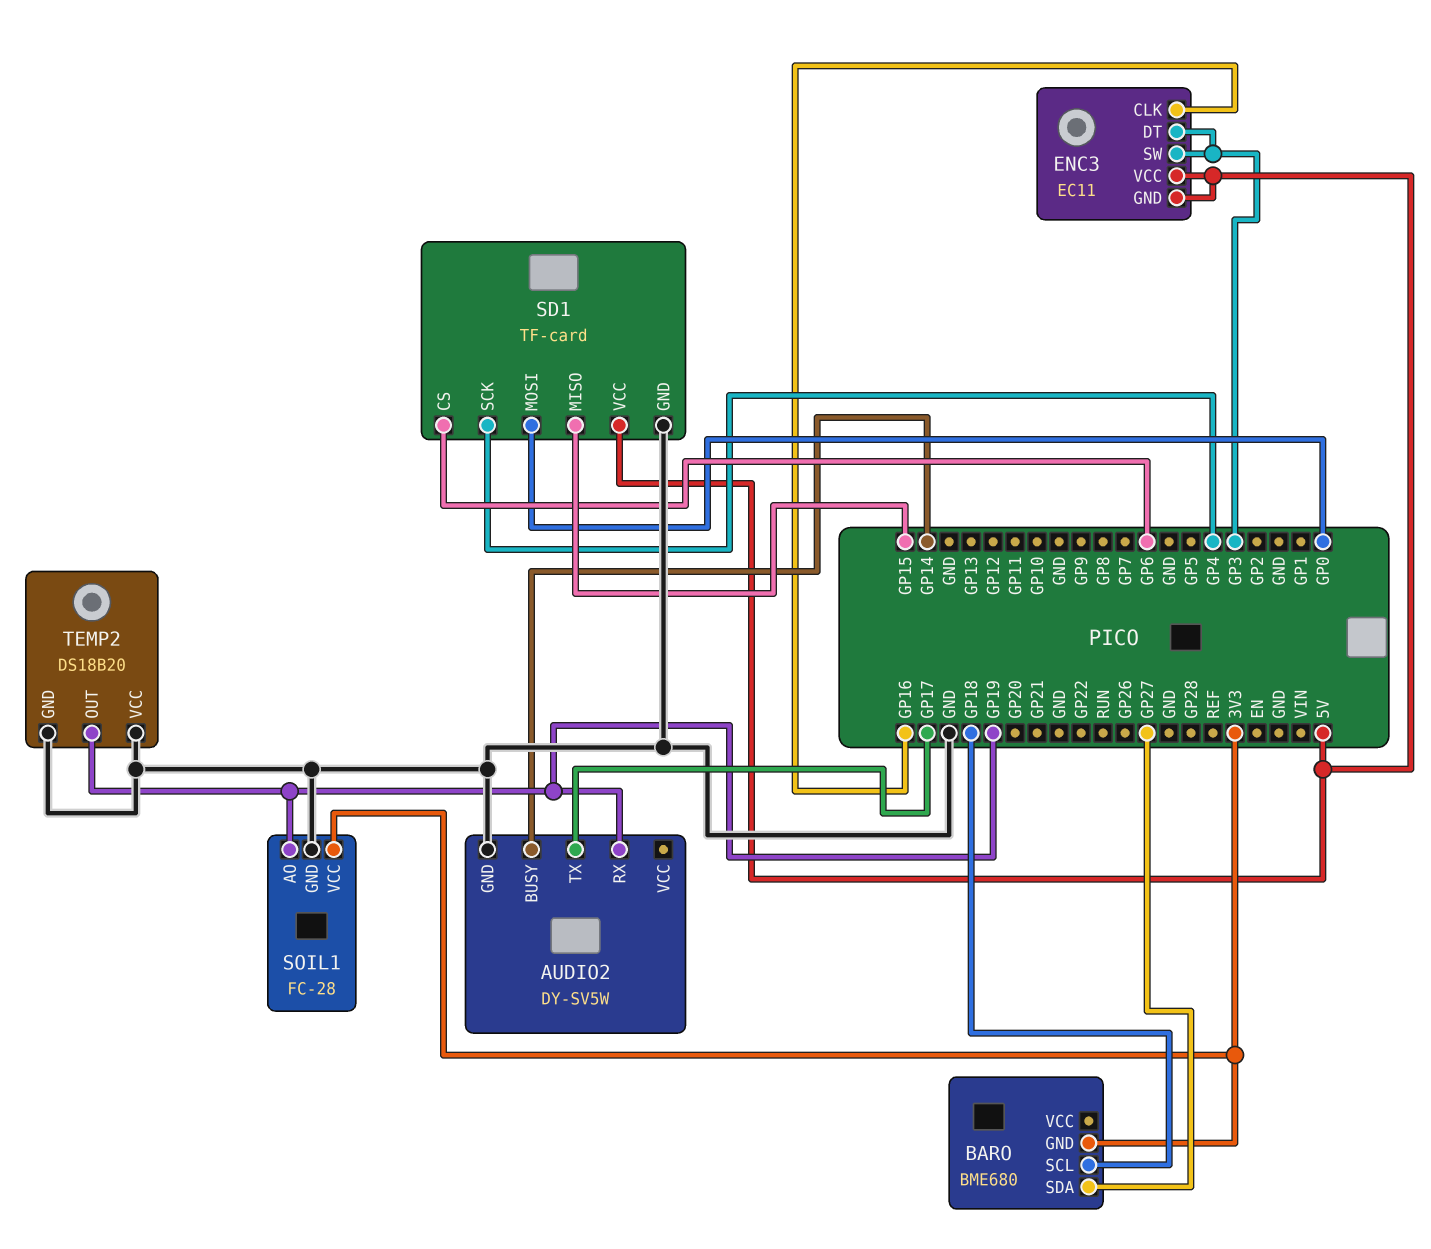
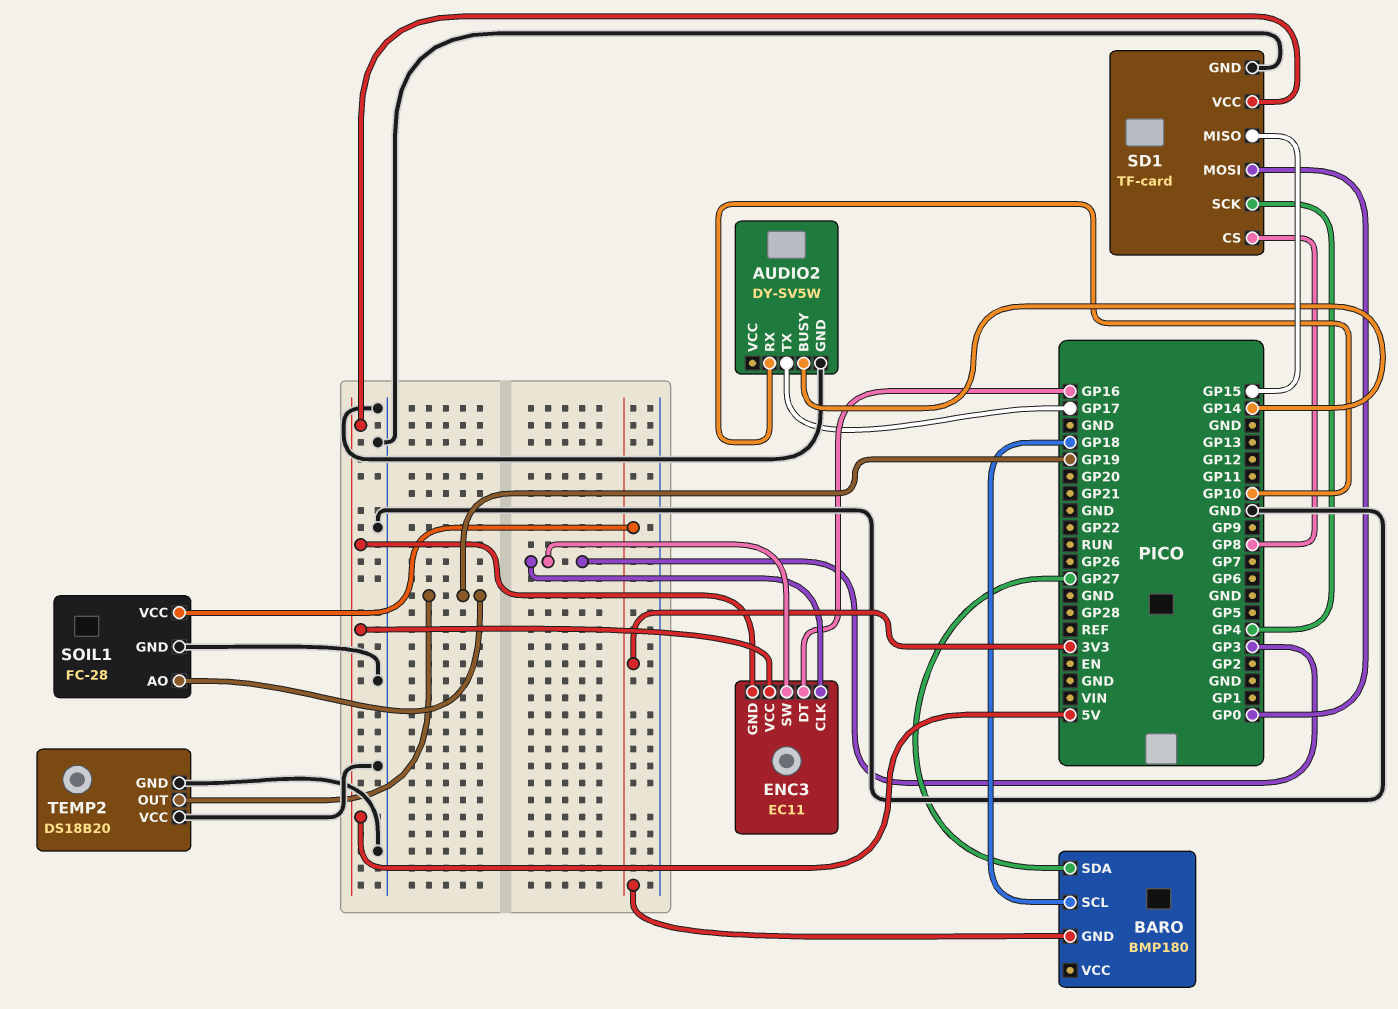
AUDIO2 pin RX: GP19 -> GP10
BARO: BME680 -> BMP180
ENC3 pin CLK: GP16 -> GP3
ENC3 pin DT: GP3 -> GP16
SD1 pin CS: GP6 -> GP8

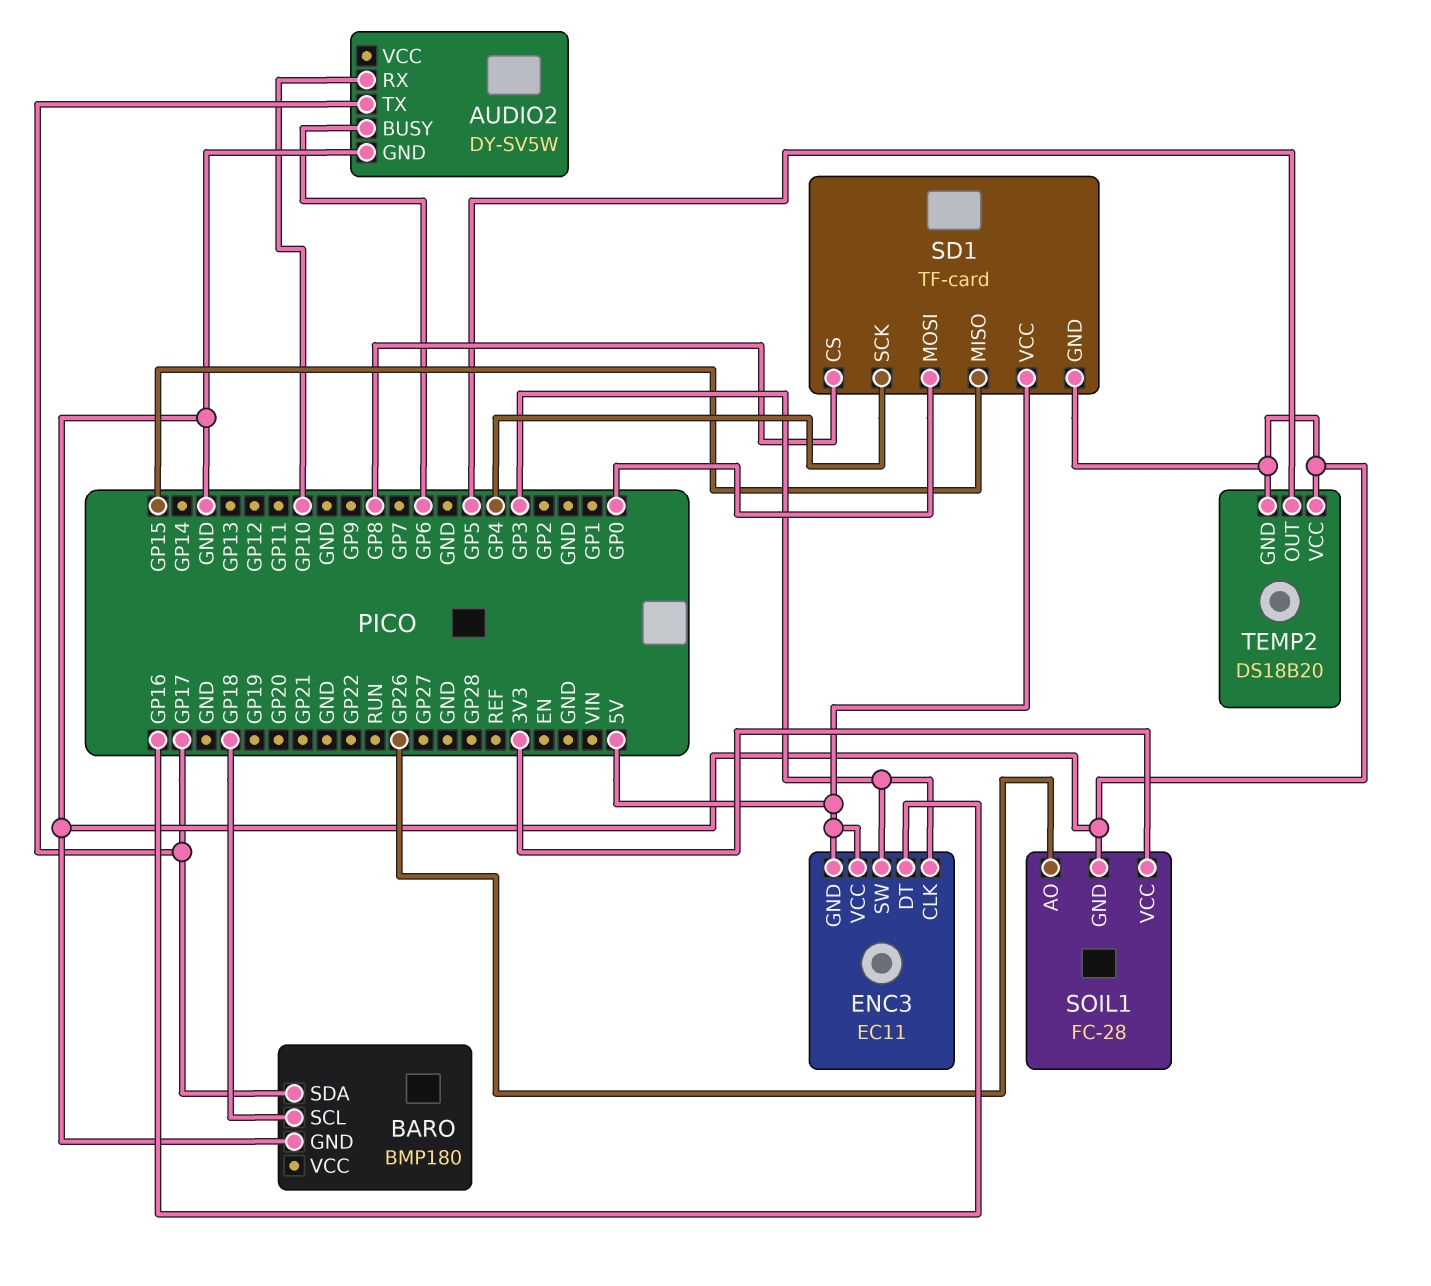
AUDIO2 pin BUSY: GP14 -> GP6
BARO pin GND: 3V3 -> GND
BARO pin SDA: GP27 -> GP17
SOIL1 pin AO: GP19 -> GP26
TEMP2 pin OUT: GP19 -> GP5

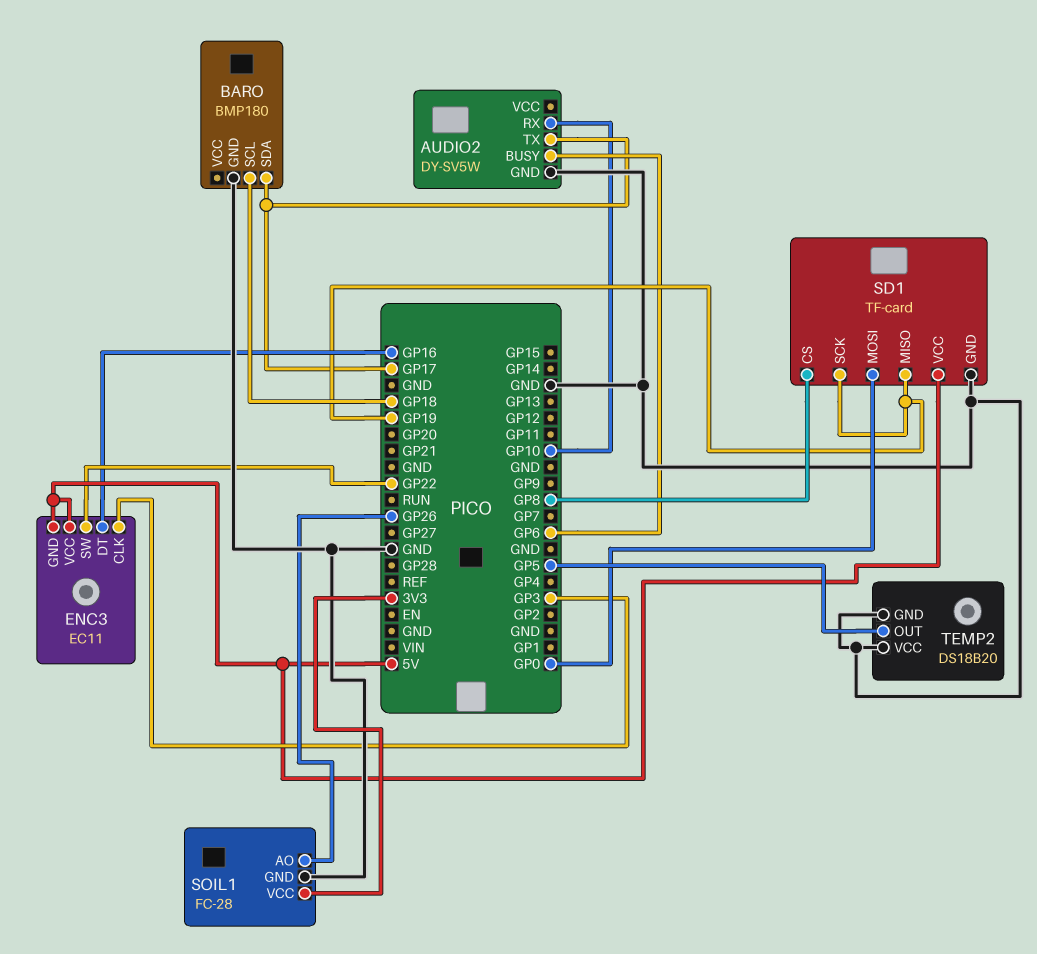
ENC3 pin SW: GP3 -> GP22
SD1 pin MISO: GP15 -> GP19
SD1 pin SCK: GP4 -> GP19

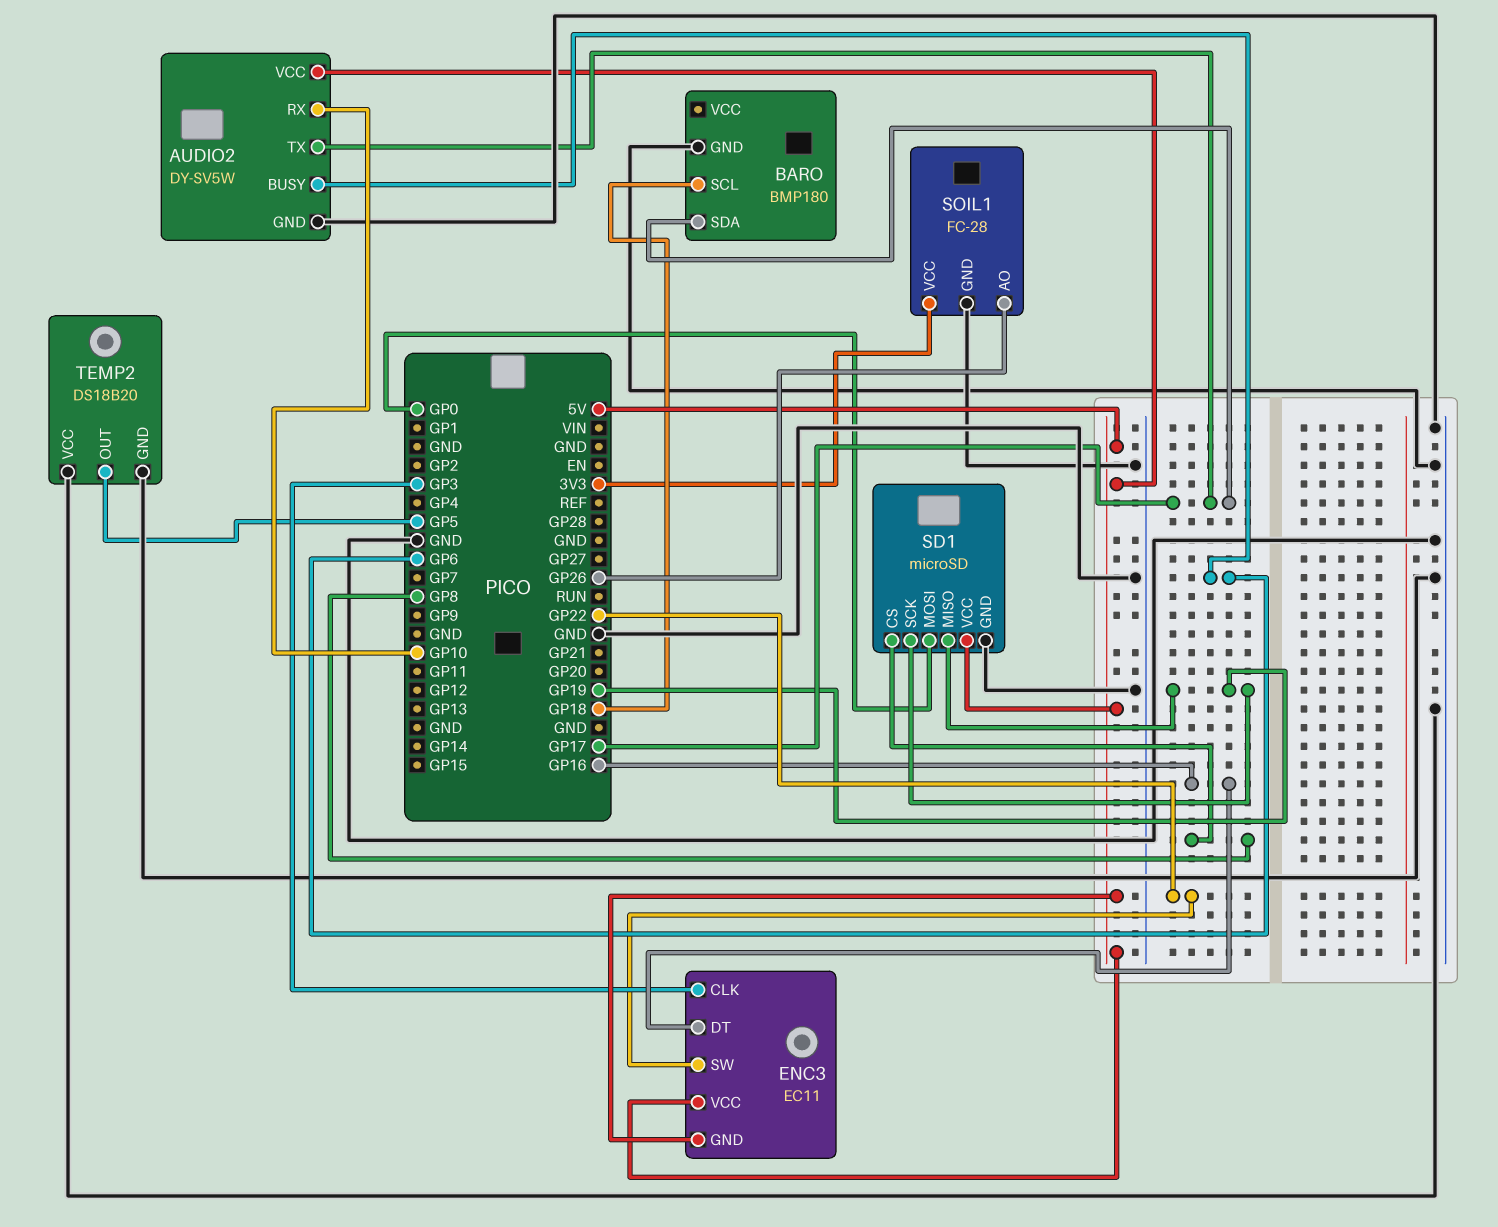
AUDIO2 pin VCC: none -> 5V
SD1: TF-card -> microSD

